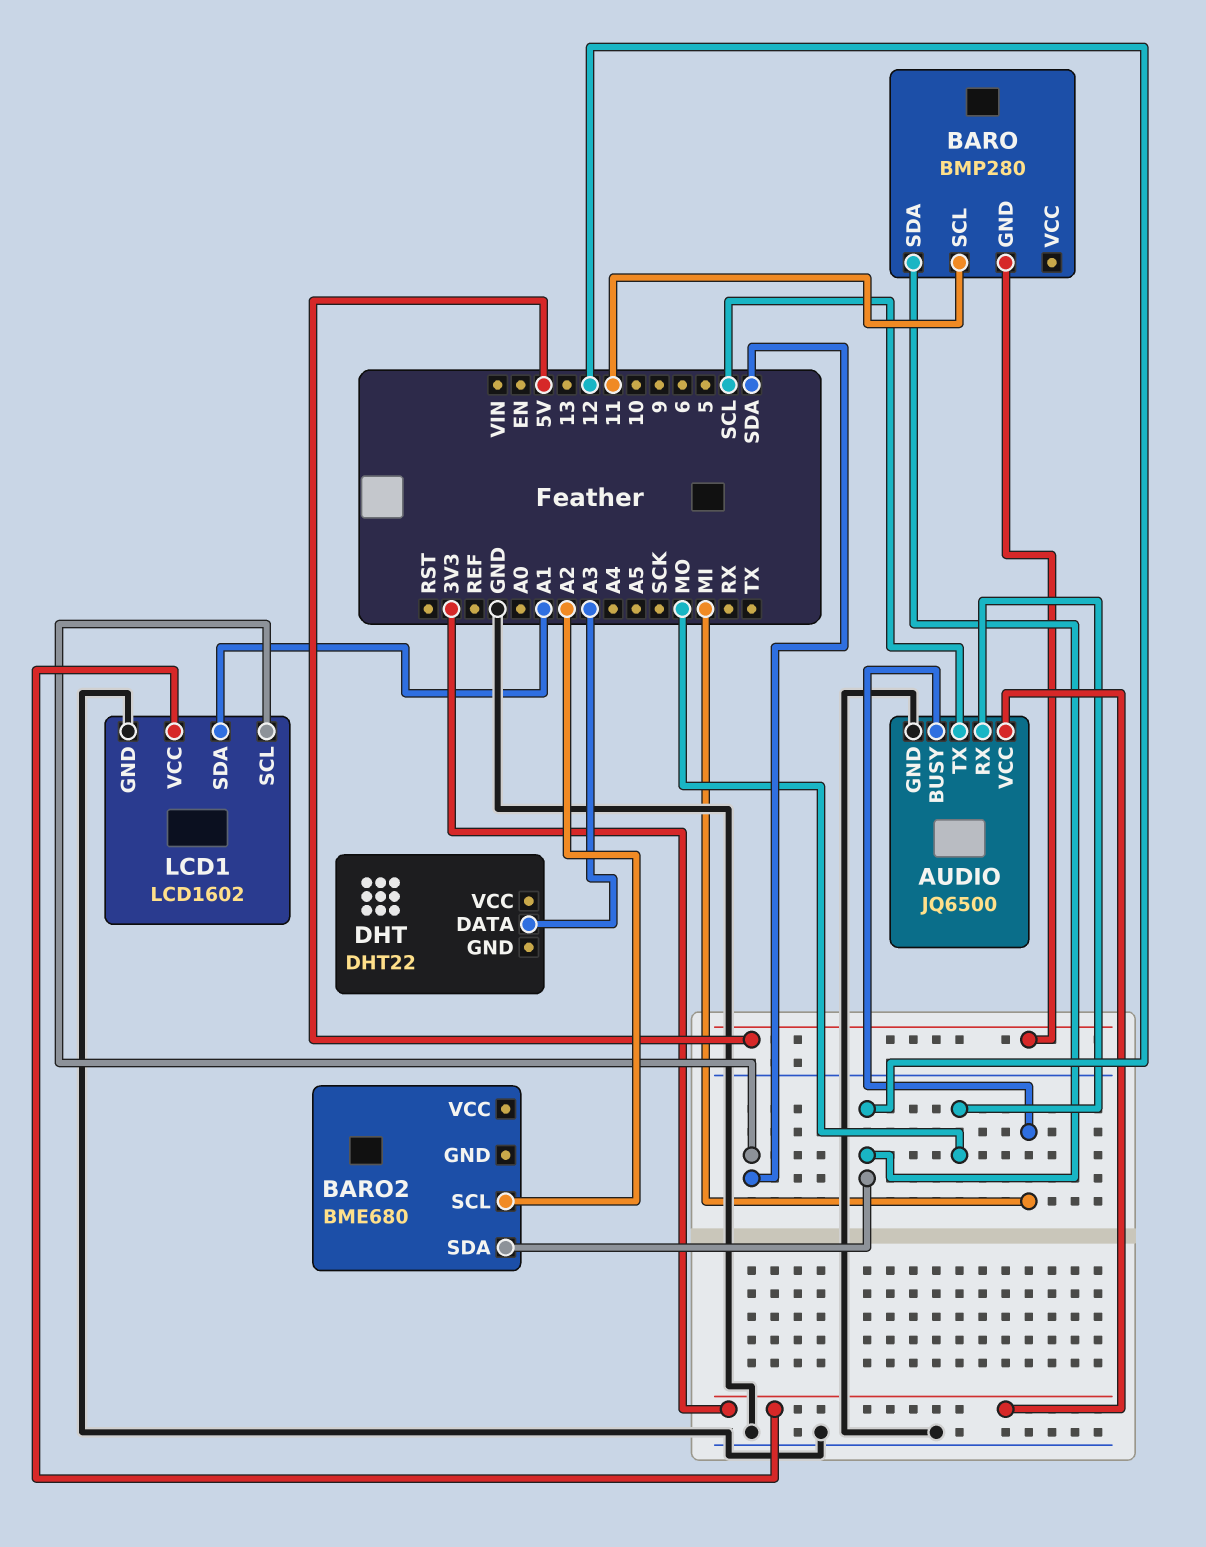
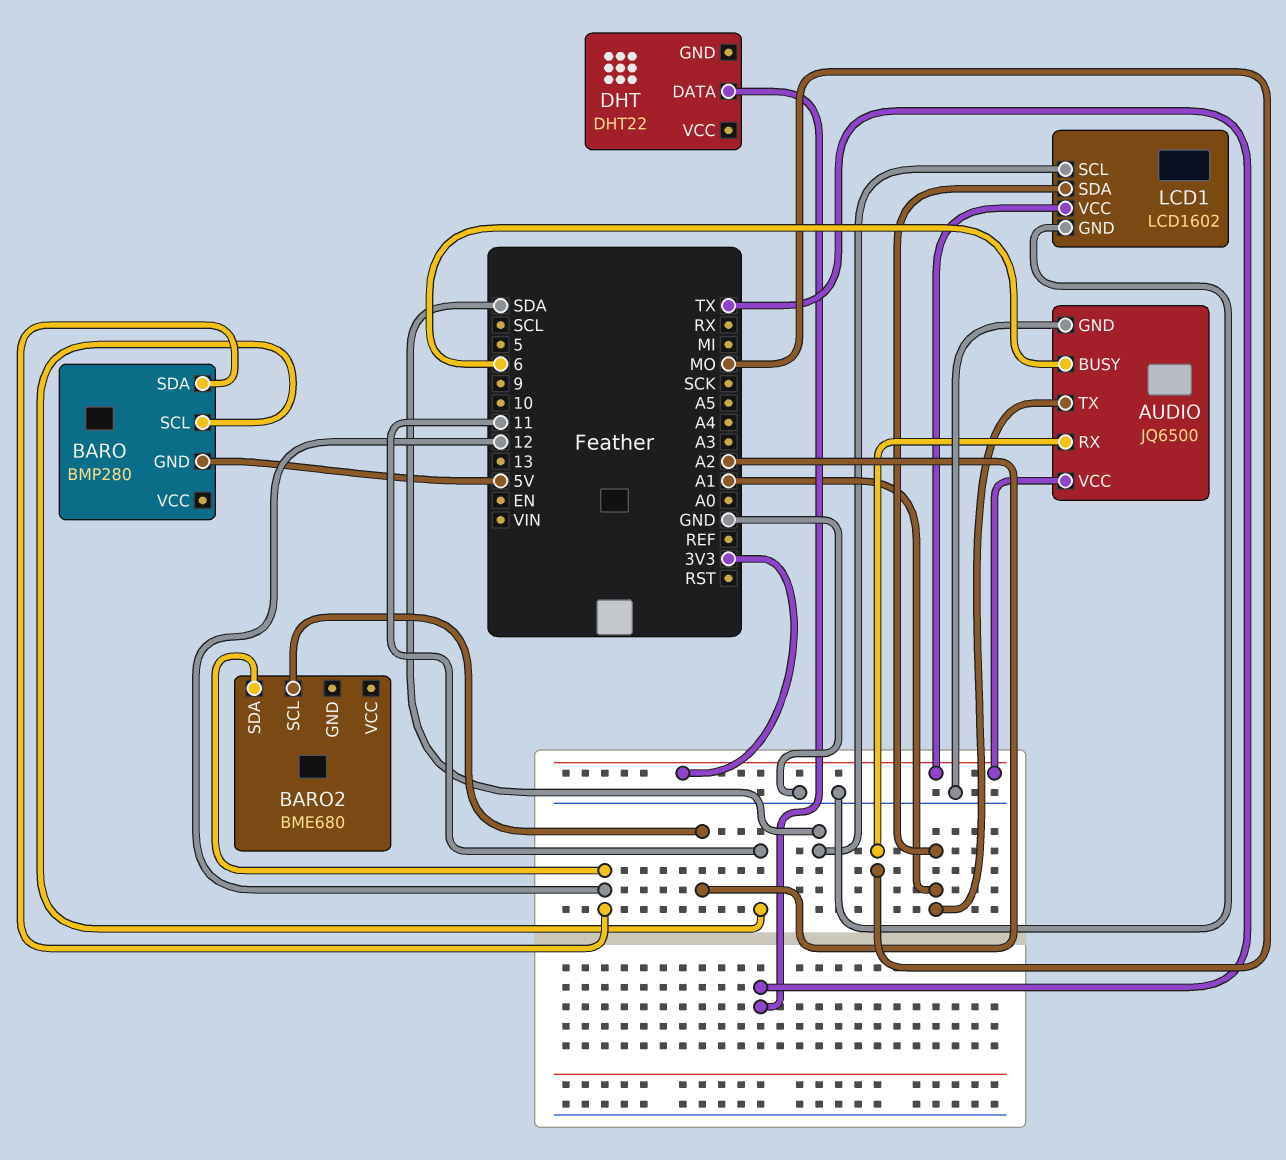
AUDIO pin BUSY: MI -> 6
AUDIO pin TX: SCL -> A1
DHT pin DATA: A3 -> TX

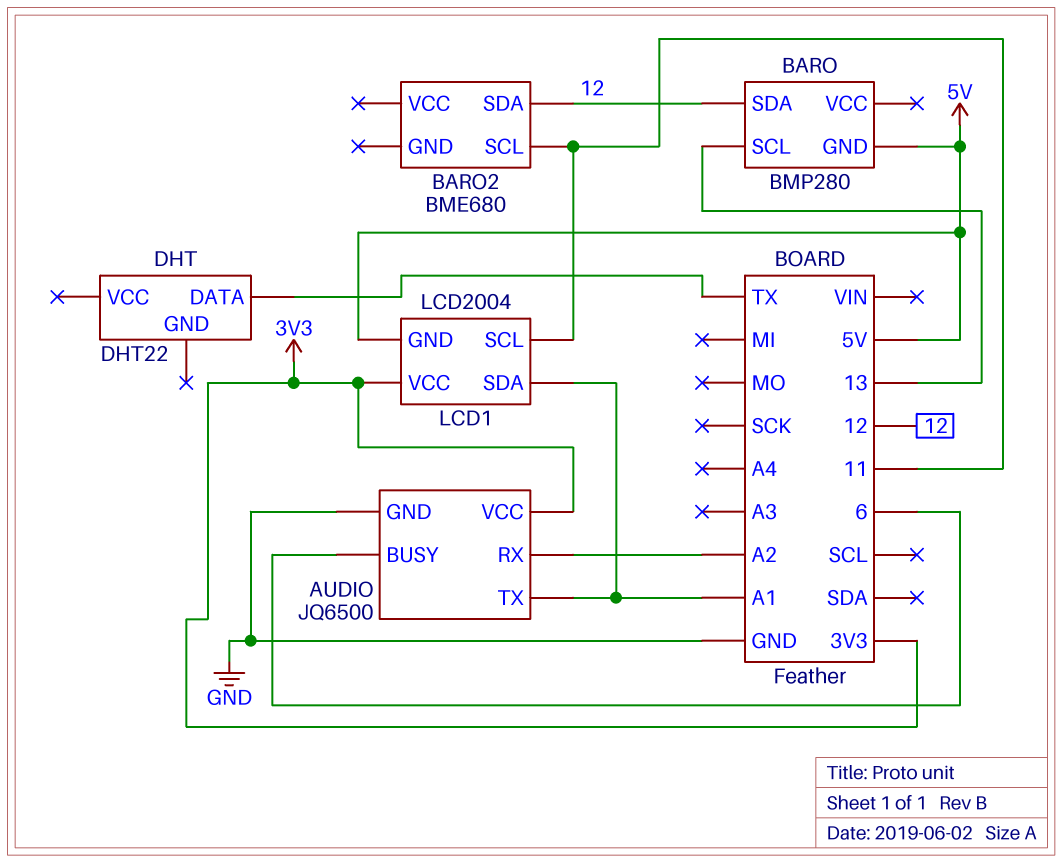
AUDIO pin RX: MO -> A2
BARO pin SCL: 11 -> 13
BARO2 pin SCL: A2 -> 11
LCD1: LCD1602 -> LCD2004
LCD1 pin GND: GND -> 5V
LCD1 pin SCL: SDA -> 11

